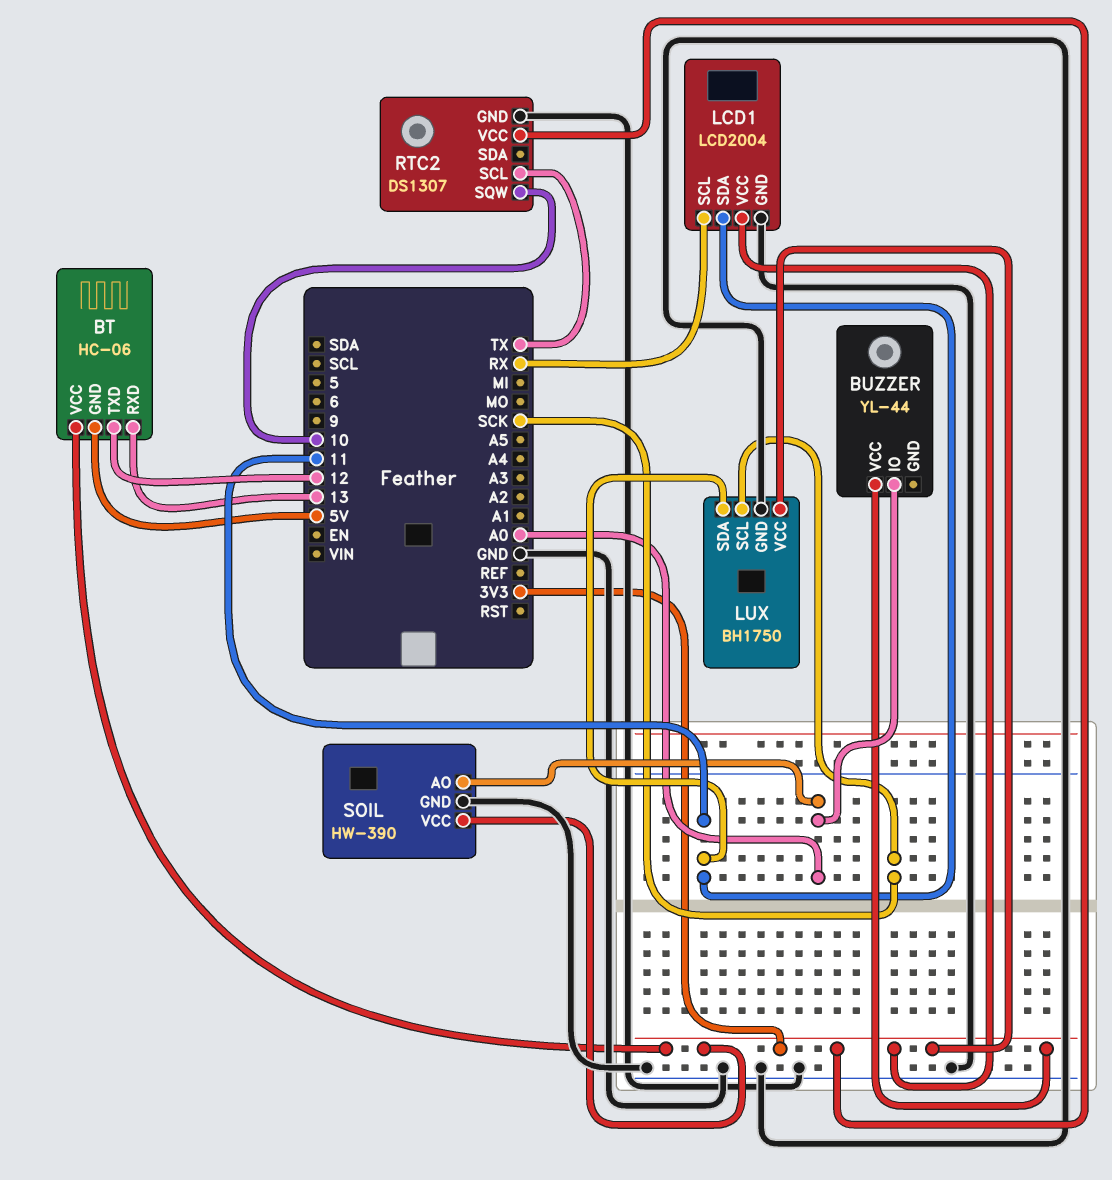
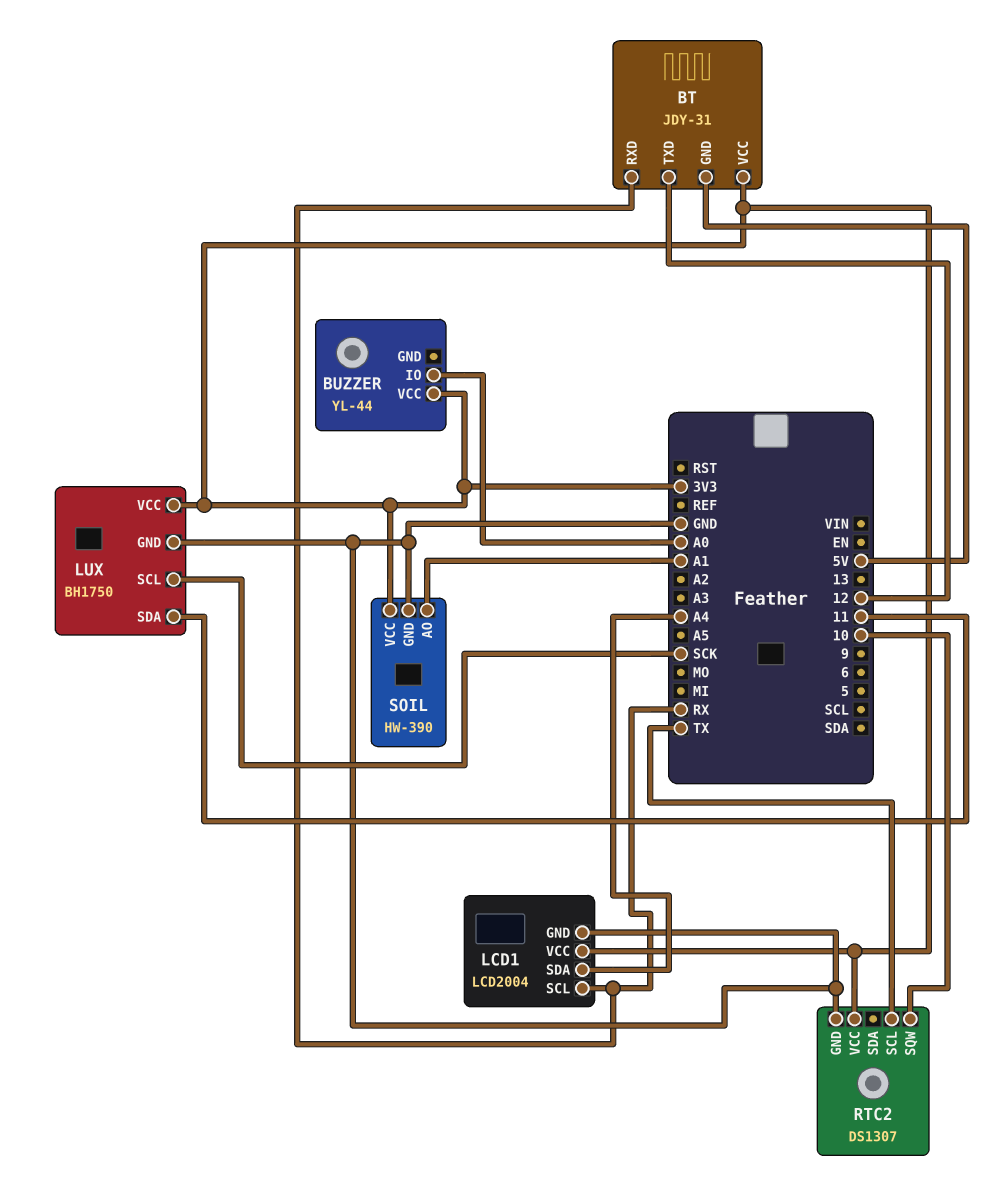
BT: HC-06 -> JDY-31
BT pin RXD: 13 -> RX
LCD1 pin SDA: 11 -> A4
SOIL pin AO: A0 -> A1

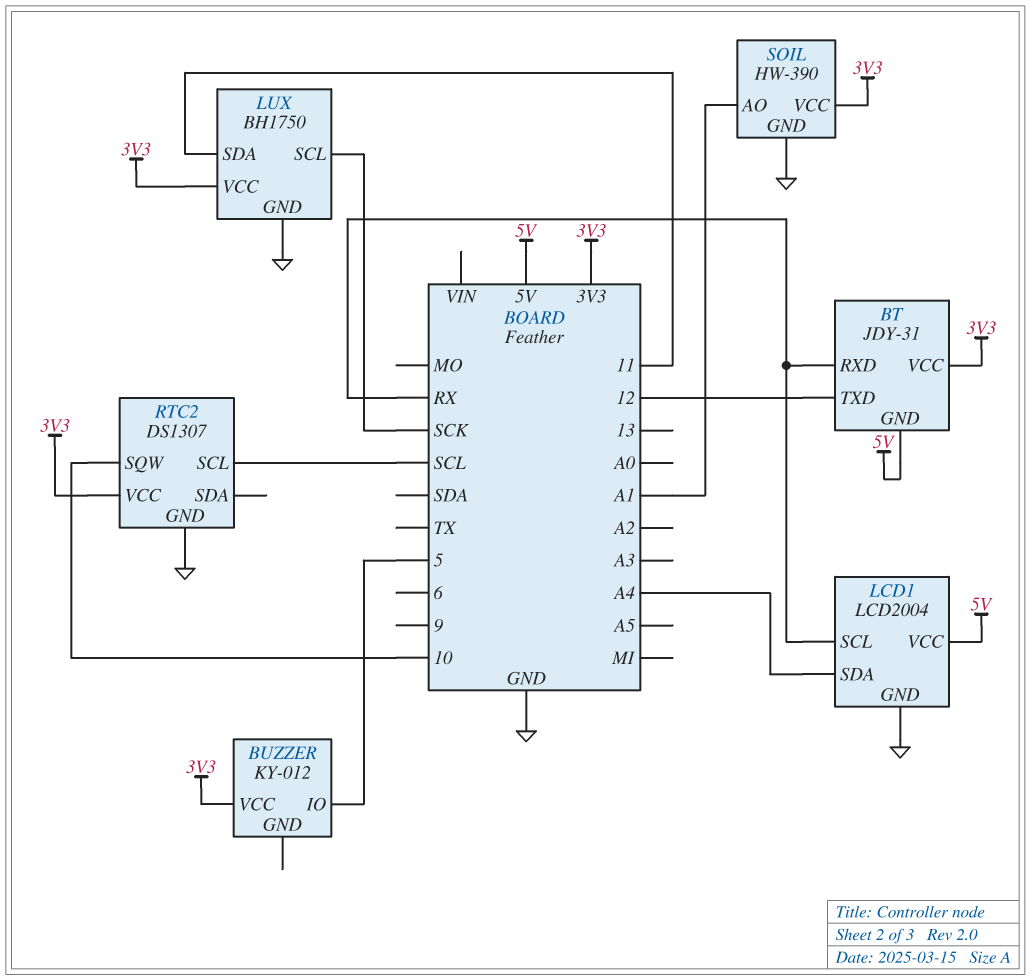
BUZZER: YL-44 -> KY-012
BUZZER pin IO: A0 -> 5
LCD1 pin VCC: 3V3 -> 5V
RTC2 pin SCL: TX -> SCL

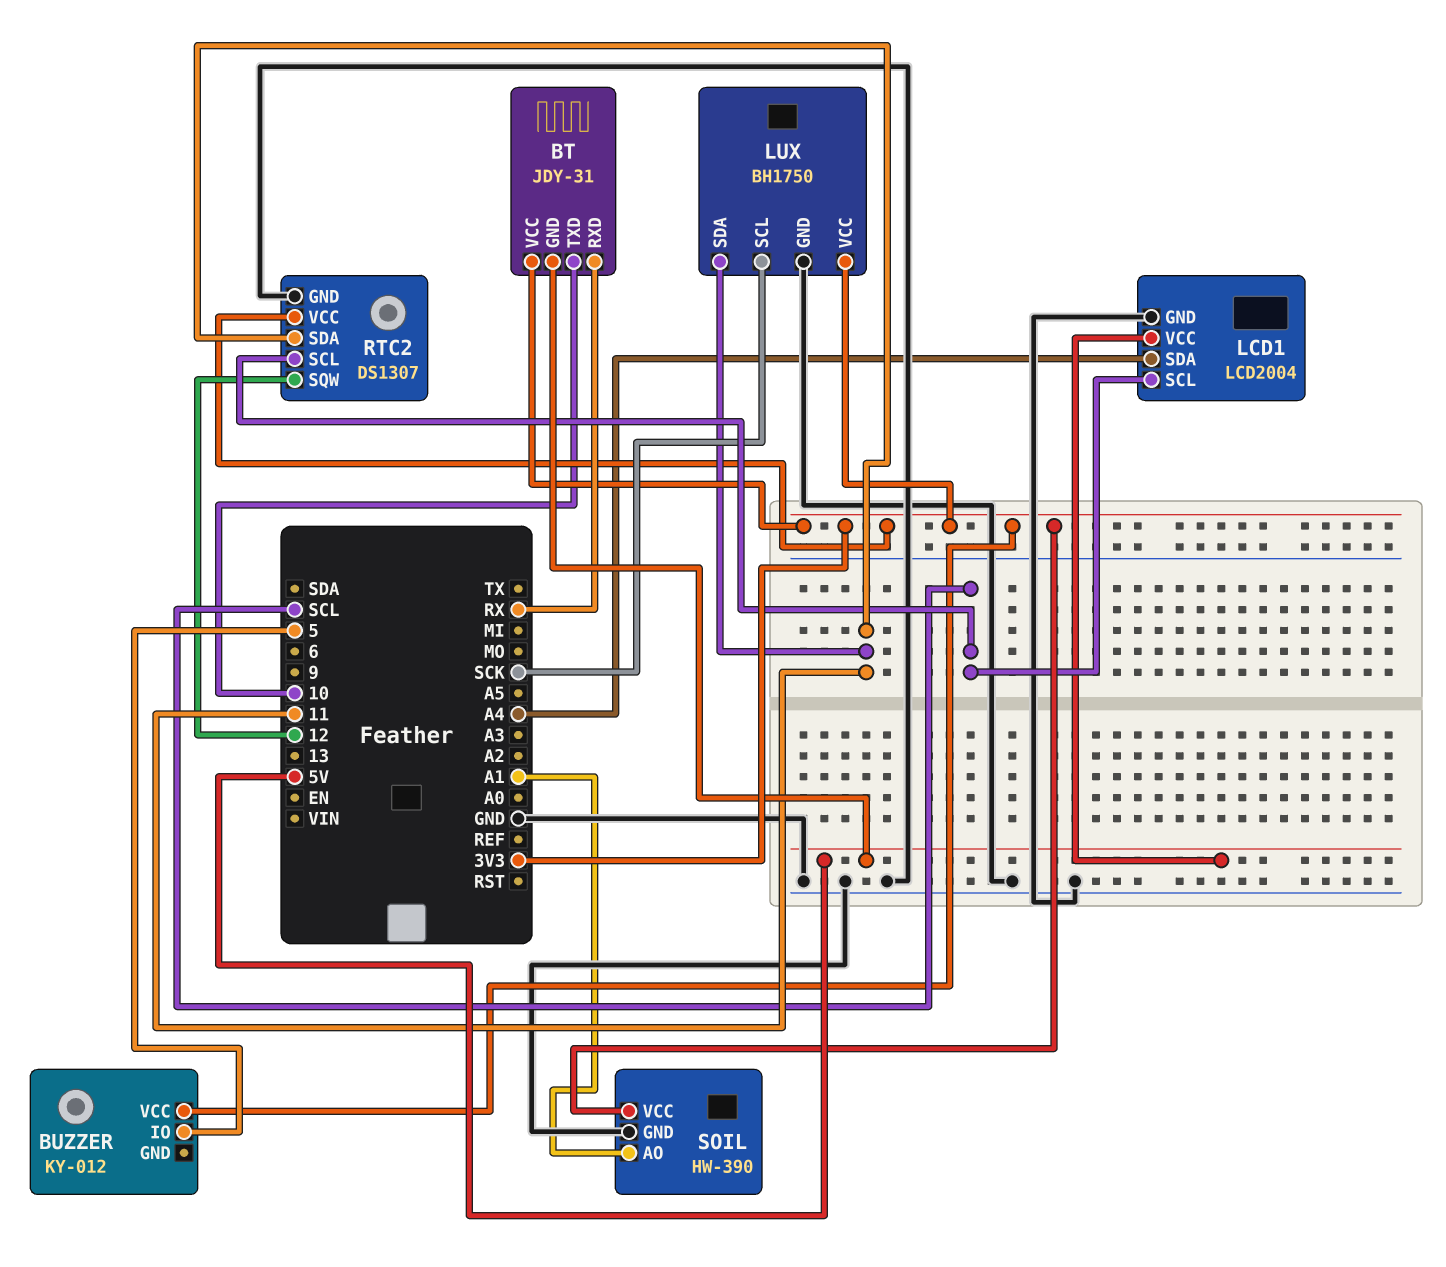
BT pin TXD: 12 -> 10
LCD1 pin SCL: RX -> SCL
RTC2 pin SDA: none -> 11
RTC2 pin SQW: 10 -> 12

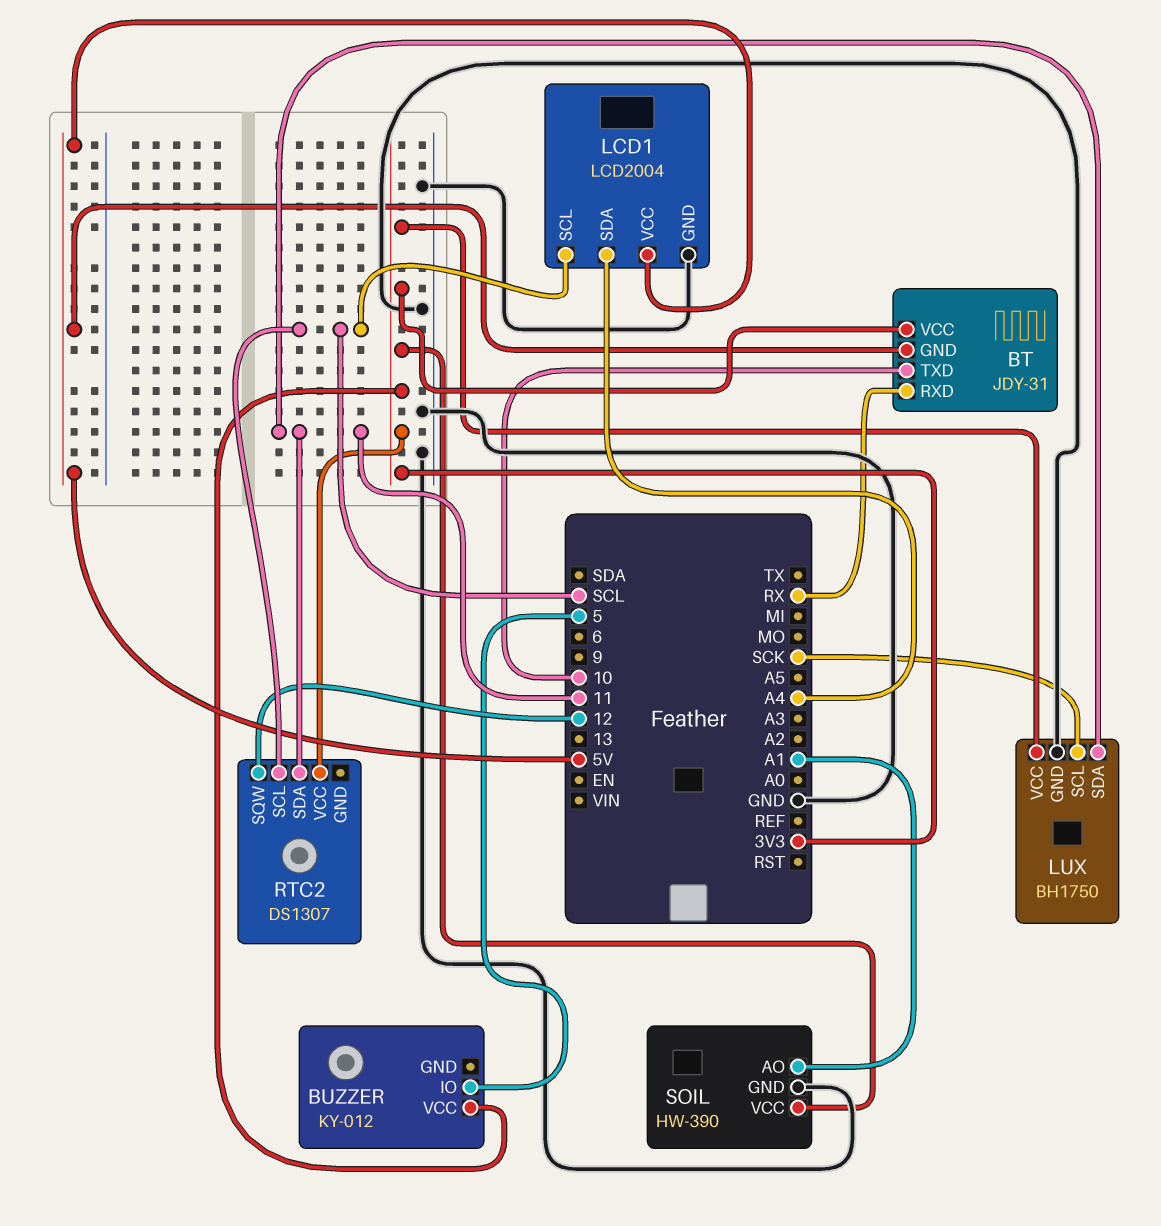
RTC2 pin GND: GND -> none

